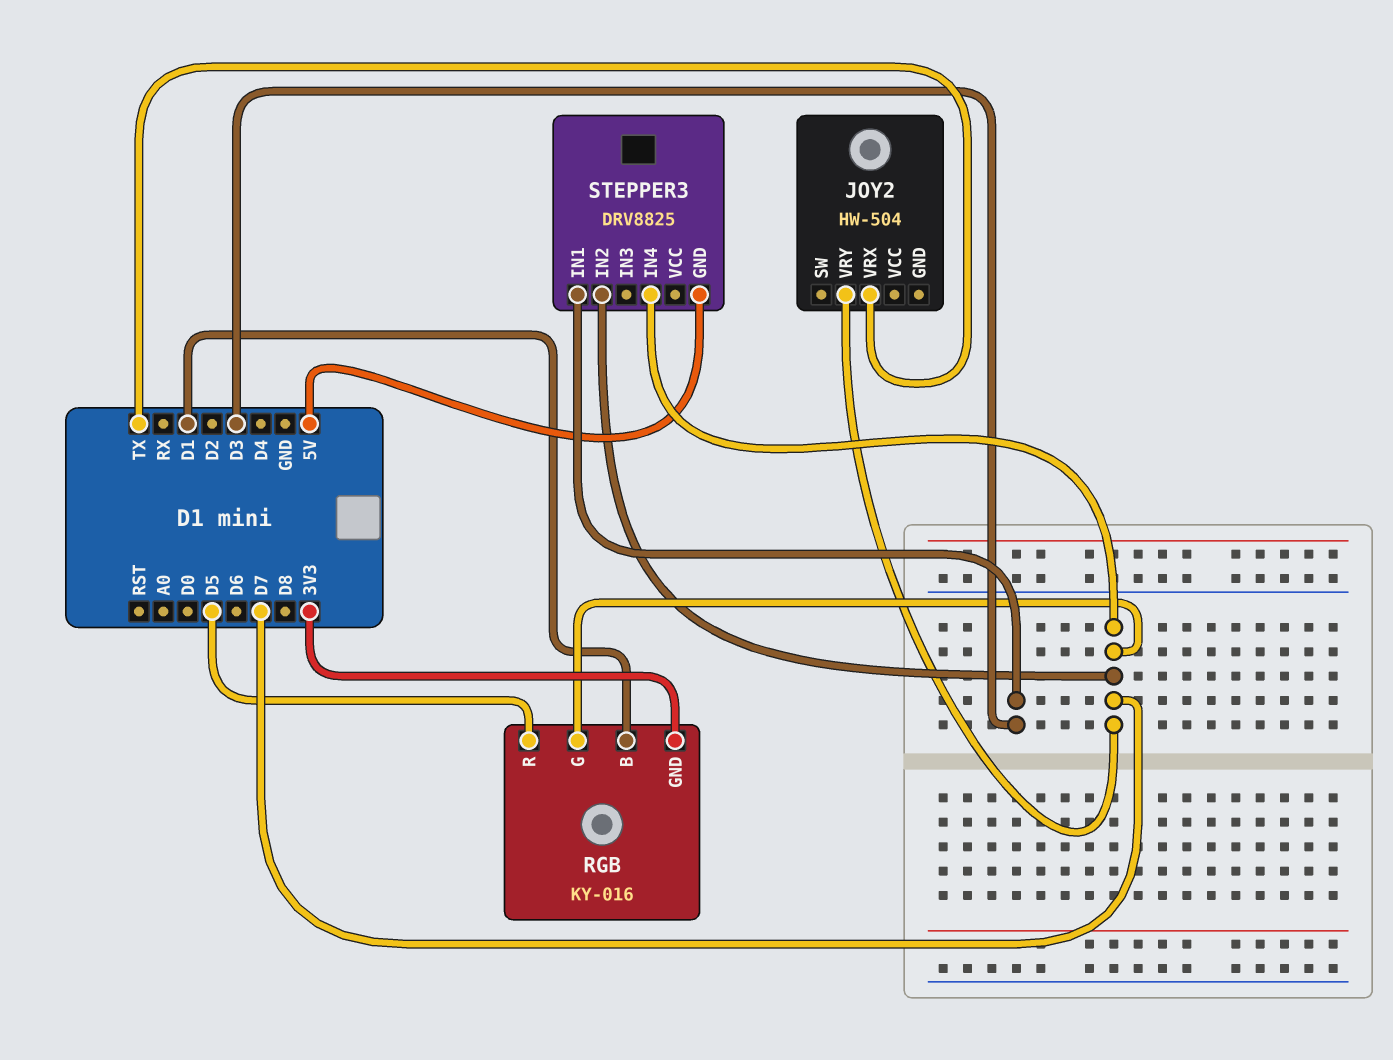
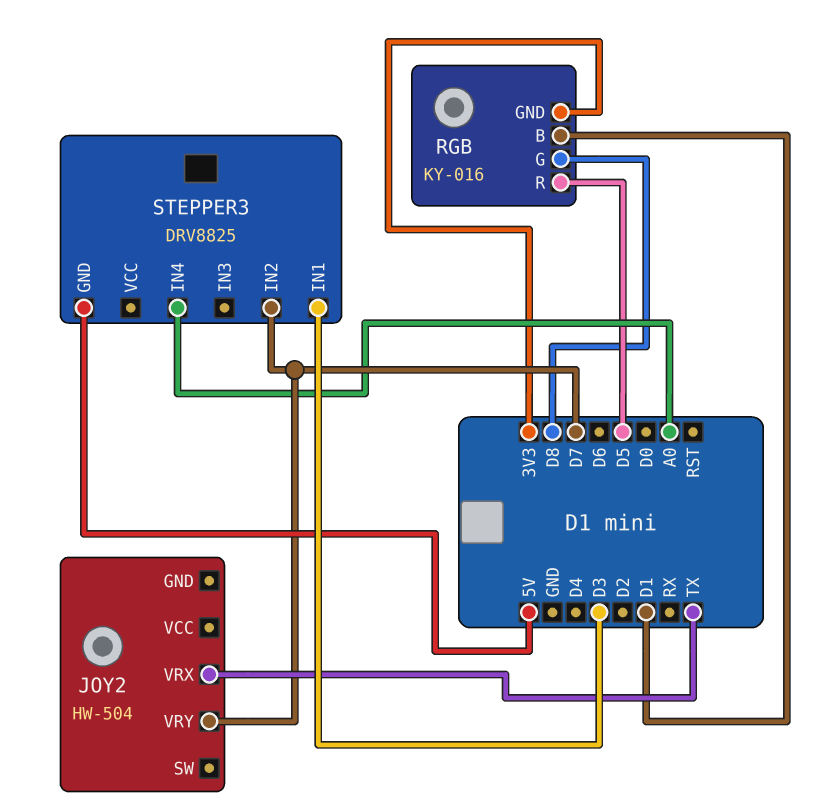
RGB pin G: D7 -> D8
STEPPER3 pin IN4: D7 -> A0

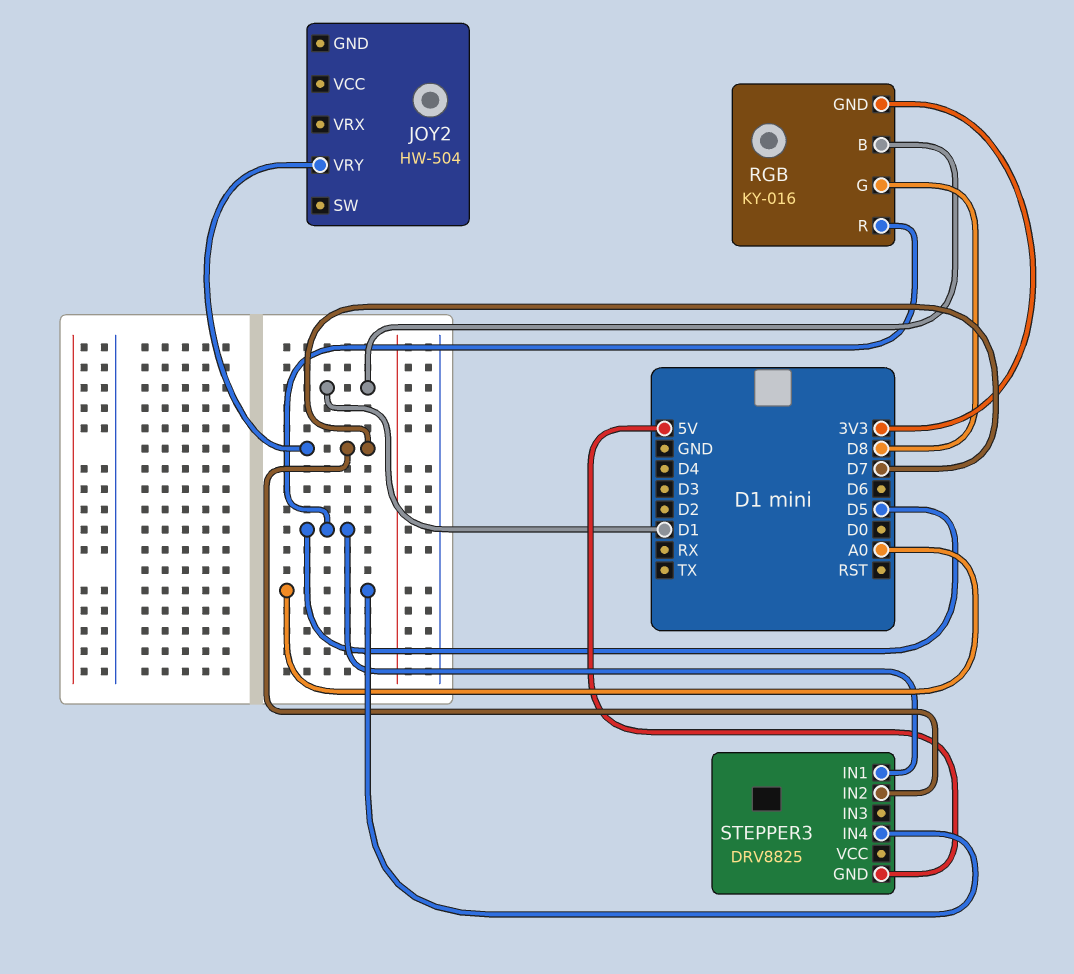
JOY2 pin VRX: TX -> none
STEPPER3 pin IN1: D3 -> D5

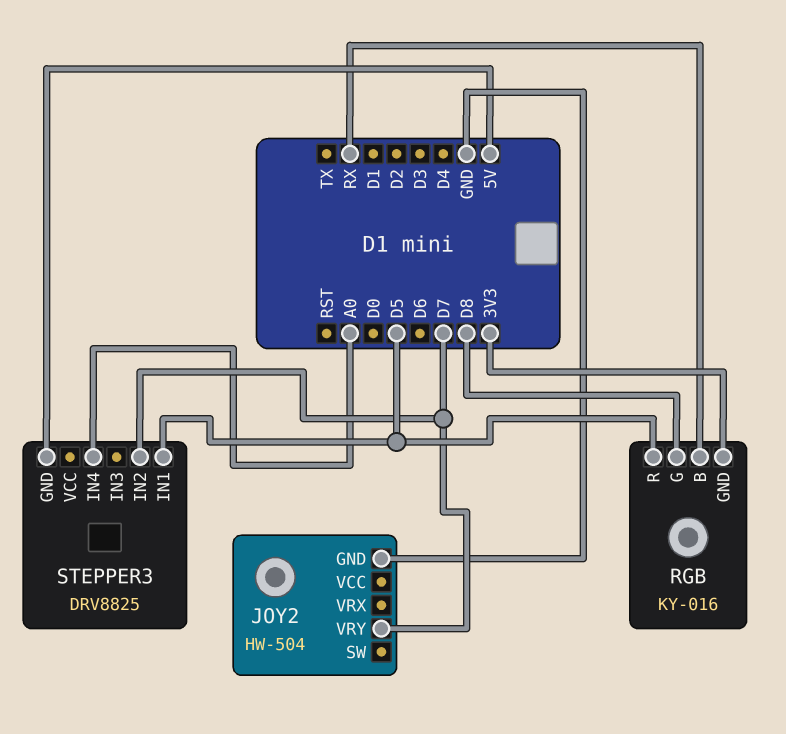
JOY2 pin GND: none -> GND
RGB pin B: D1 -> RX

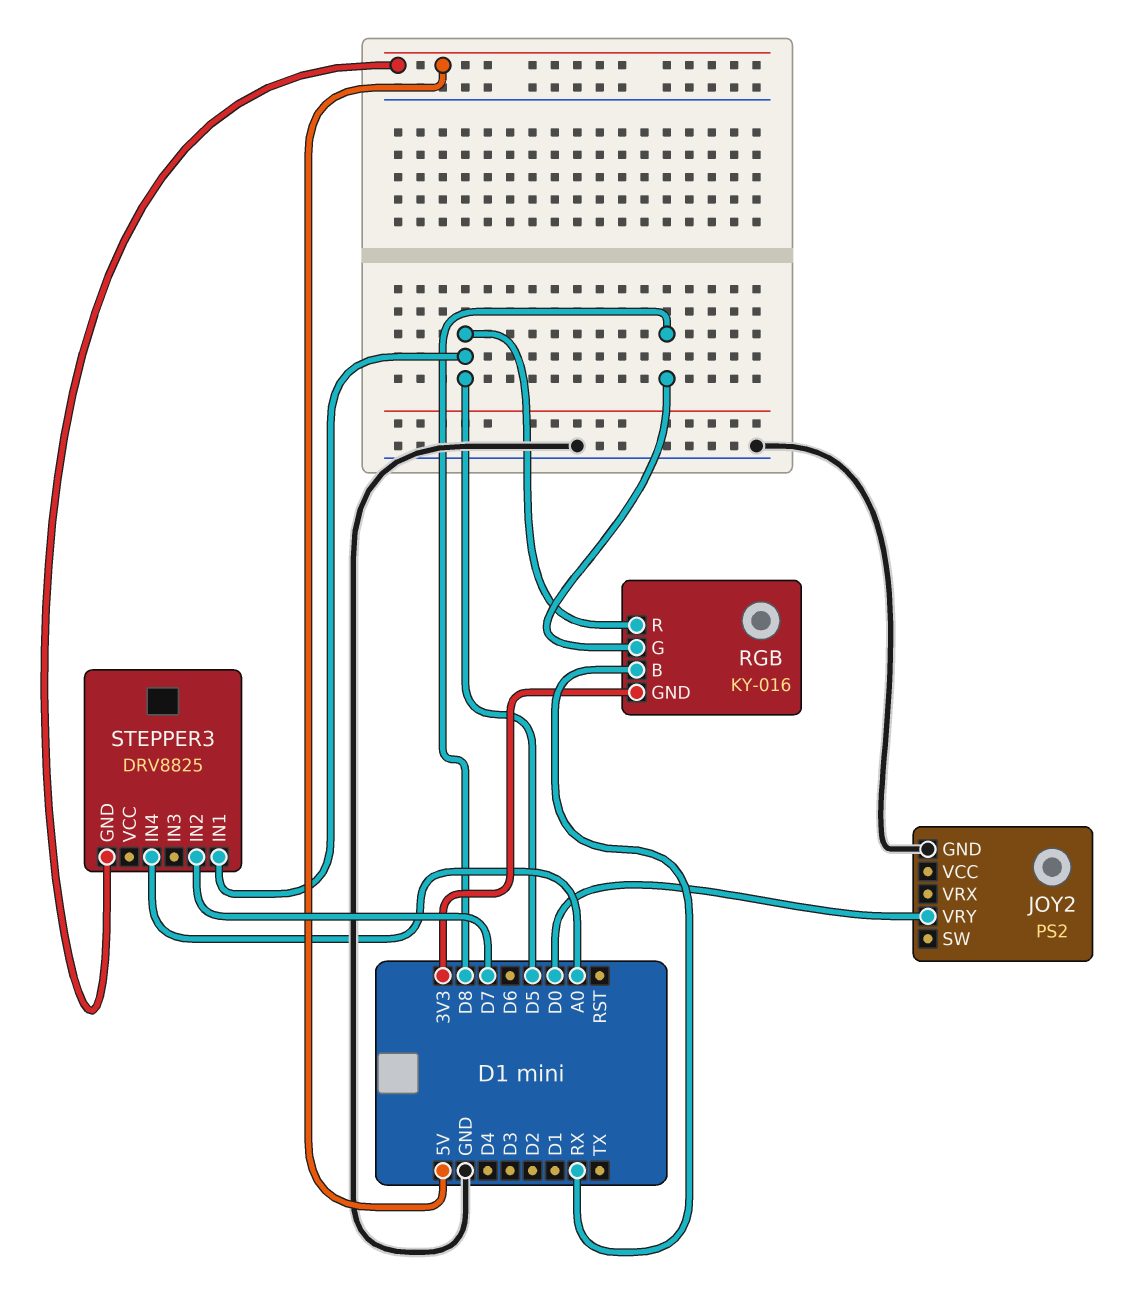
JOY2: HW-504 -> PS2
JOY2 pin VRY: D7 -> D0

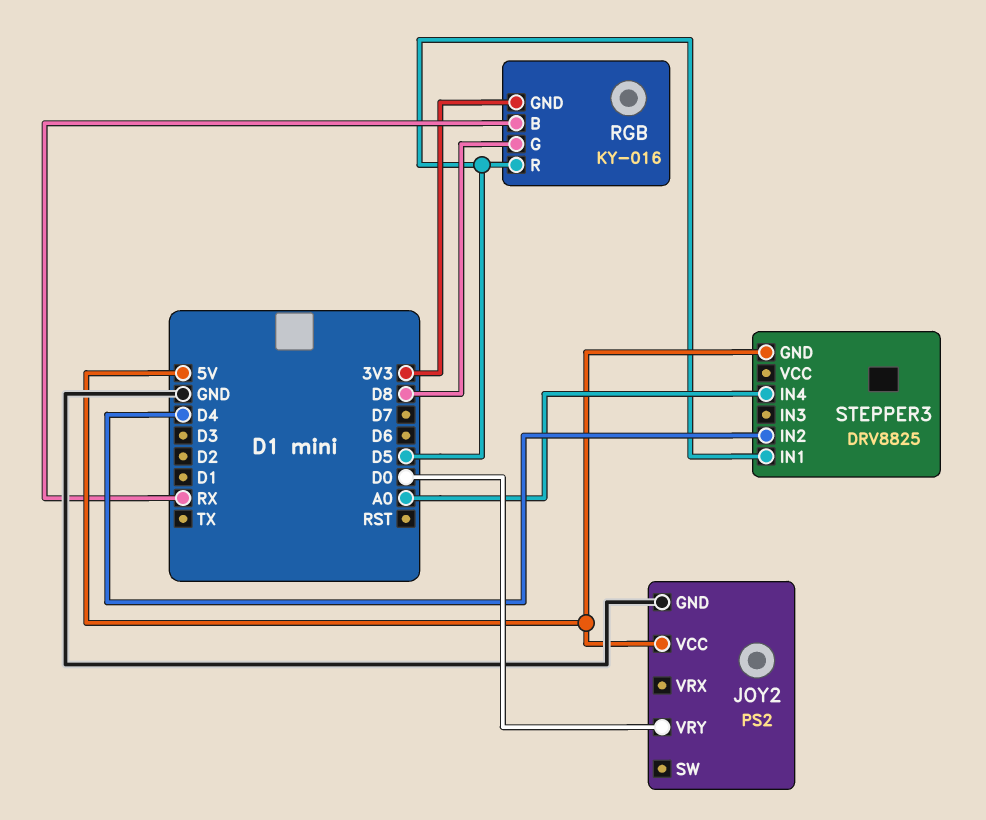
JOY2 pin VCC: none -> 5V
STEPPER3 pin IN2: D7 -> D4

